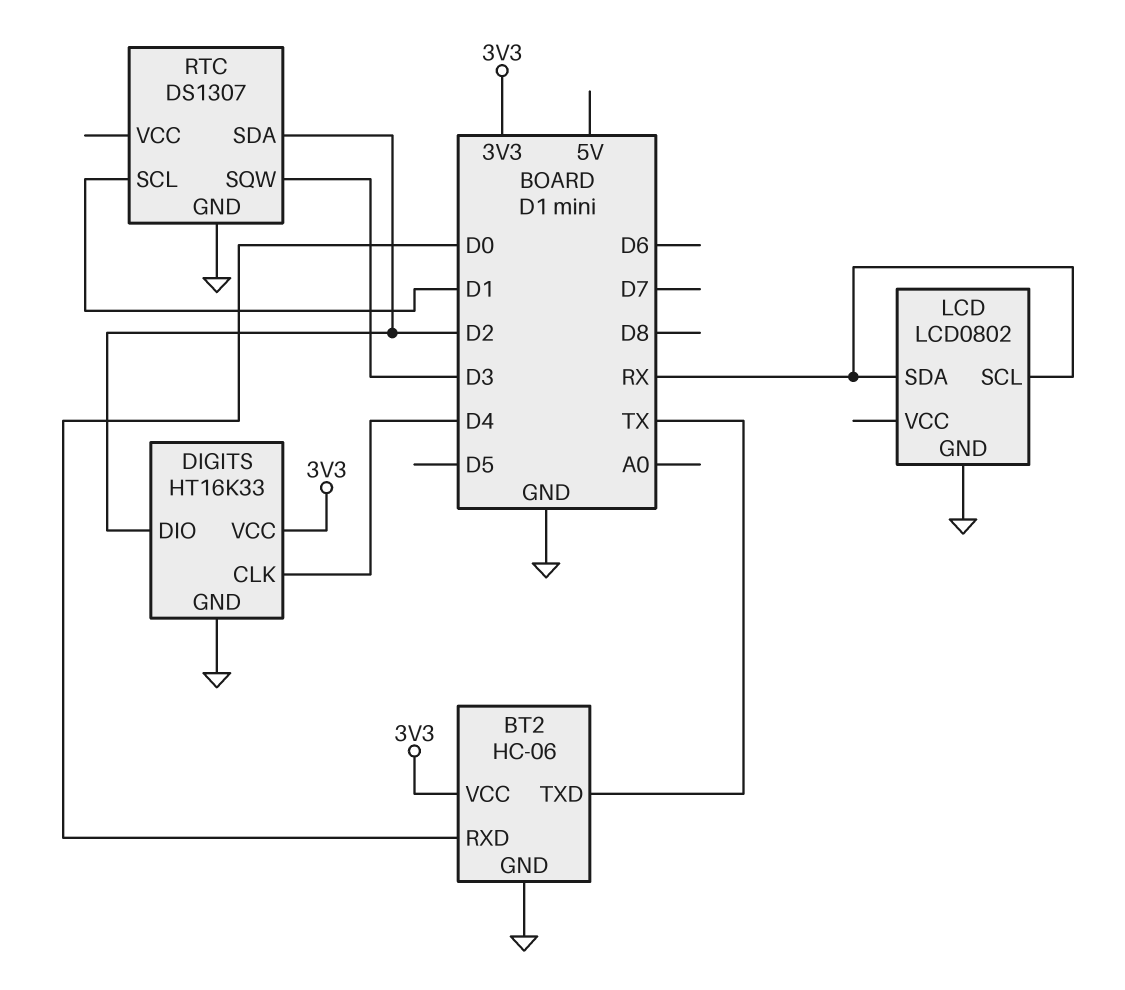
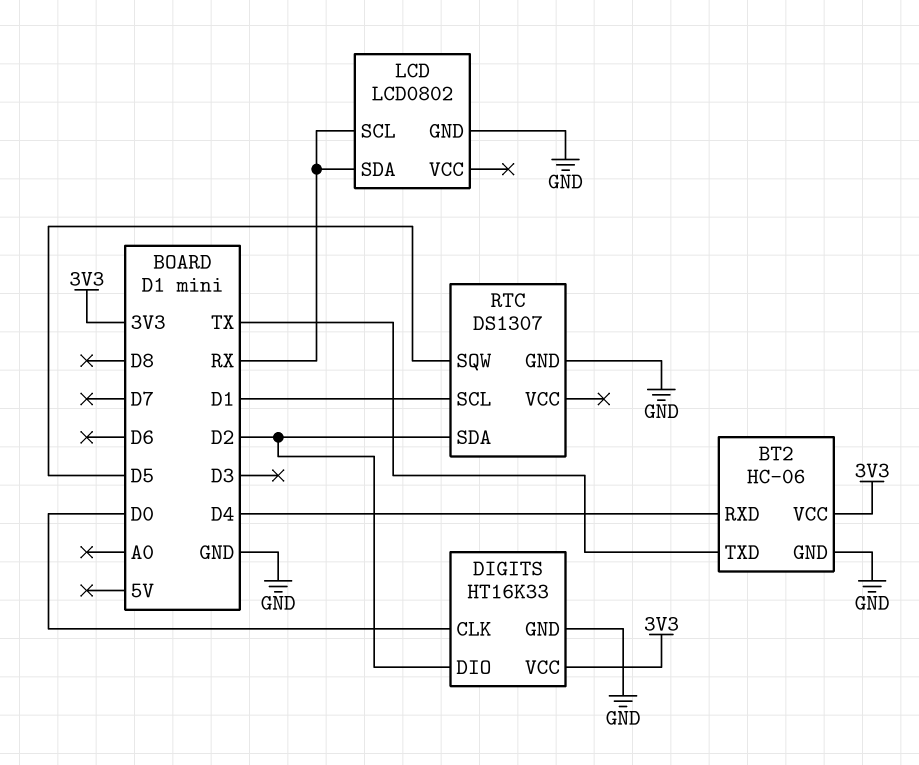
BT2 pin RXD: D0 -> D4
DIGITS pin CLK: D4 -> D0
RTC pin SQW: D3 -> D5

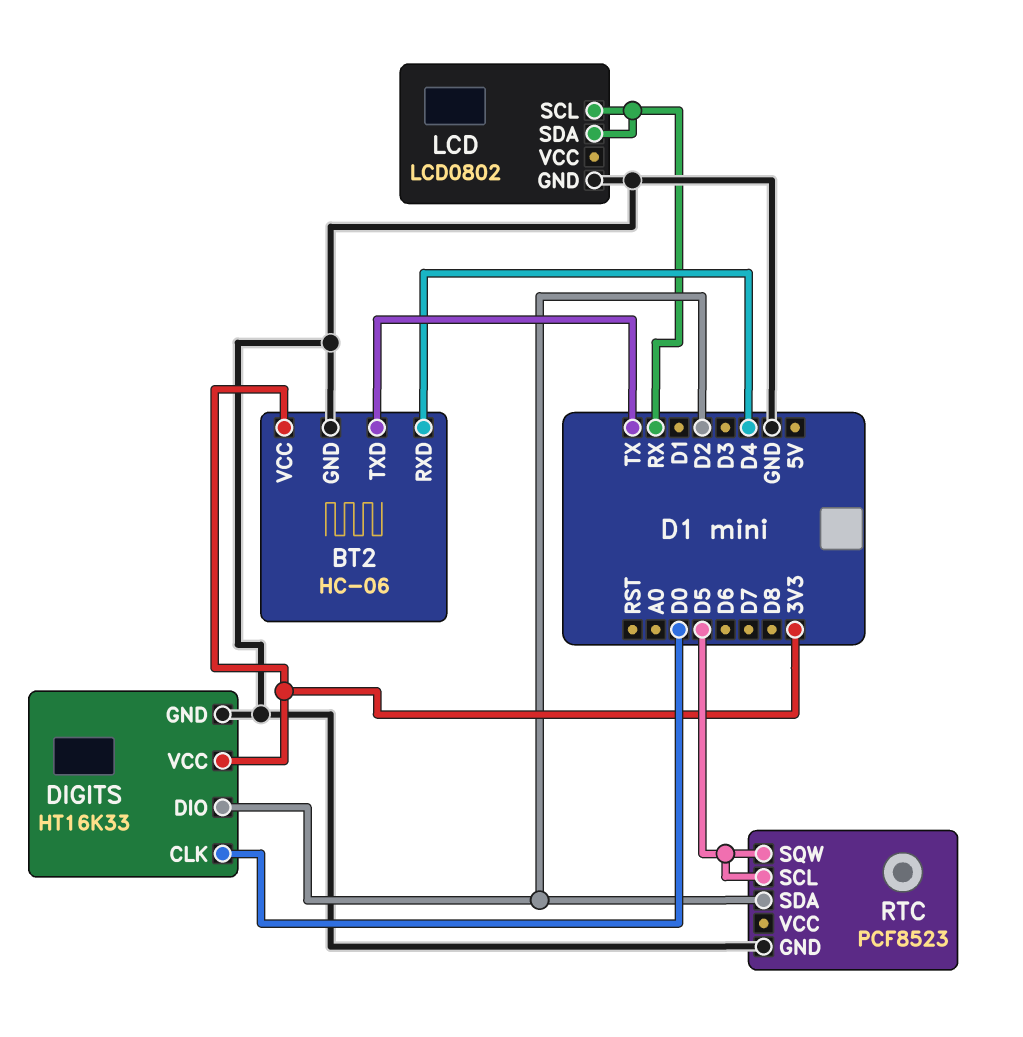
RTC: DS1307 -> PCF8523
RTC pin SCL: D1 -> D5

